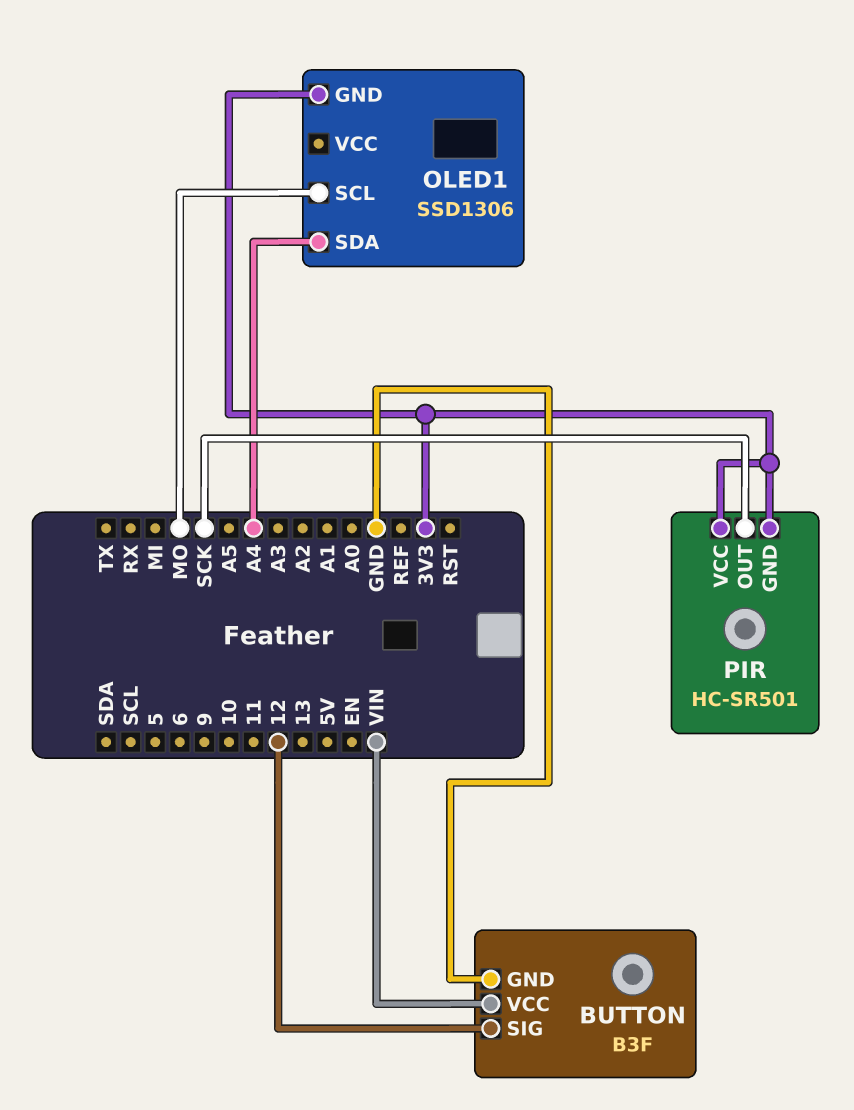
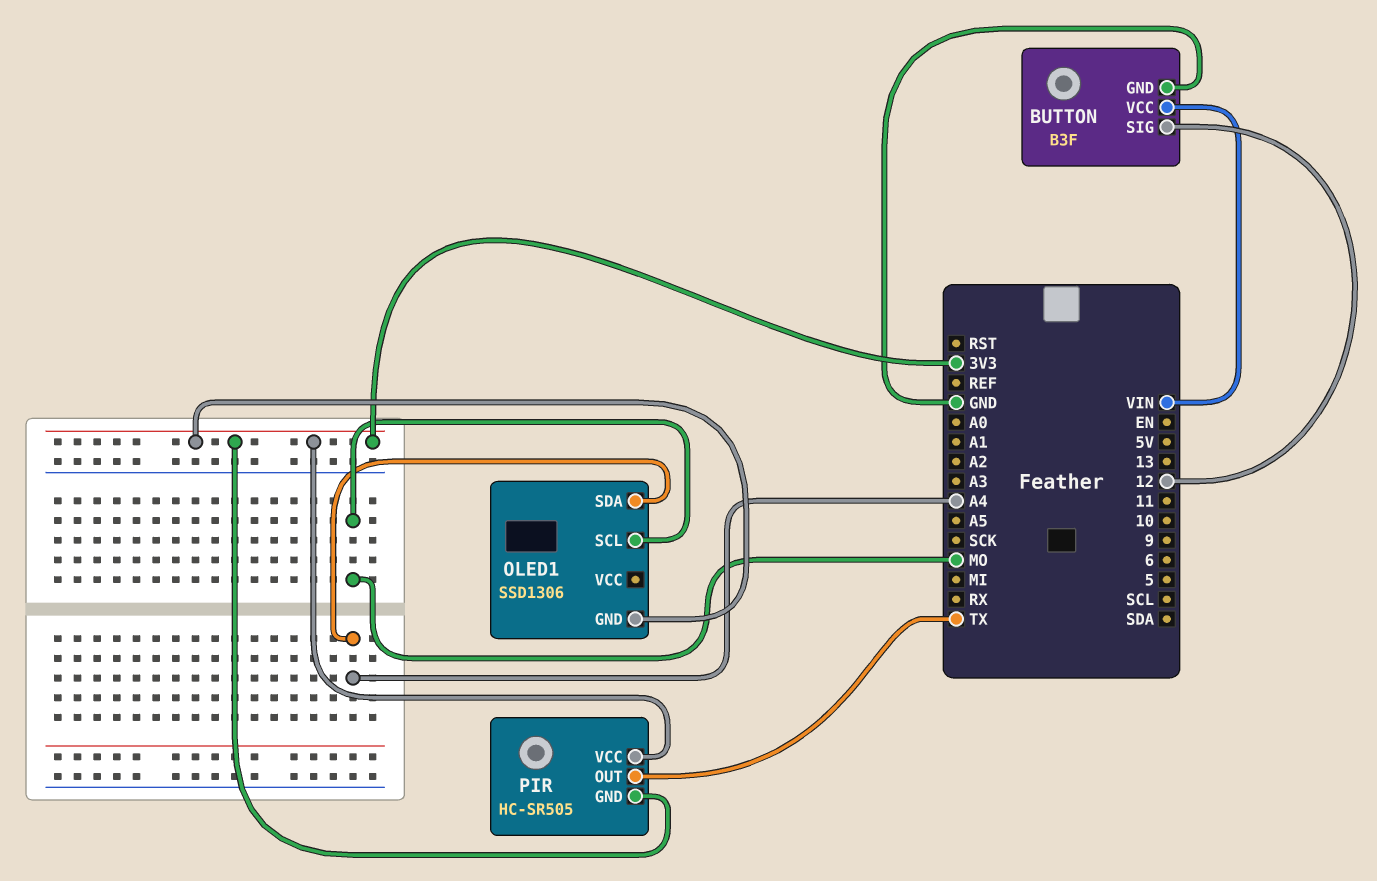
PIR: HC-SR501 -> HC-SR505
PIR pin OUT: SCK -> TX

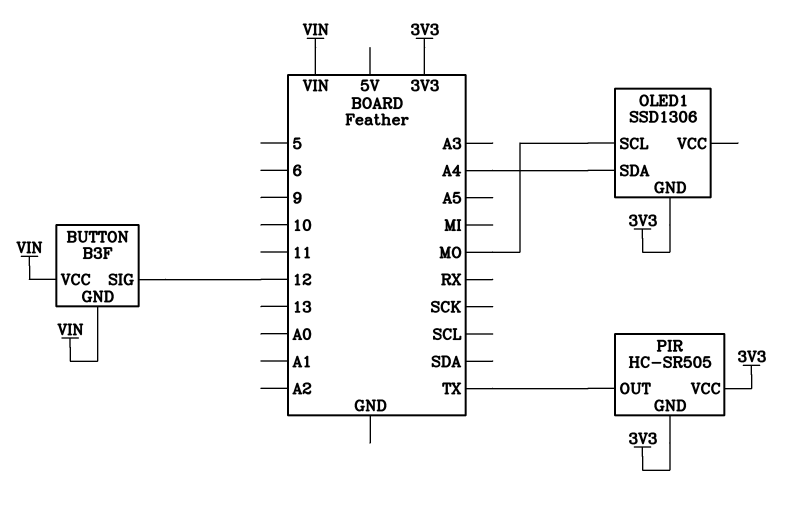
BUTTON pin GND: GND -> VIN

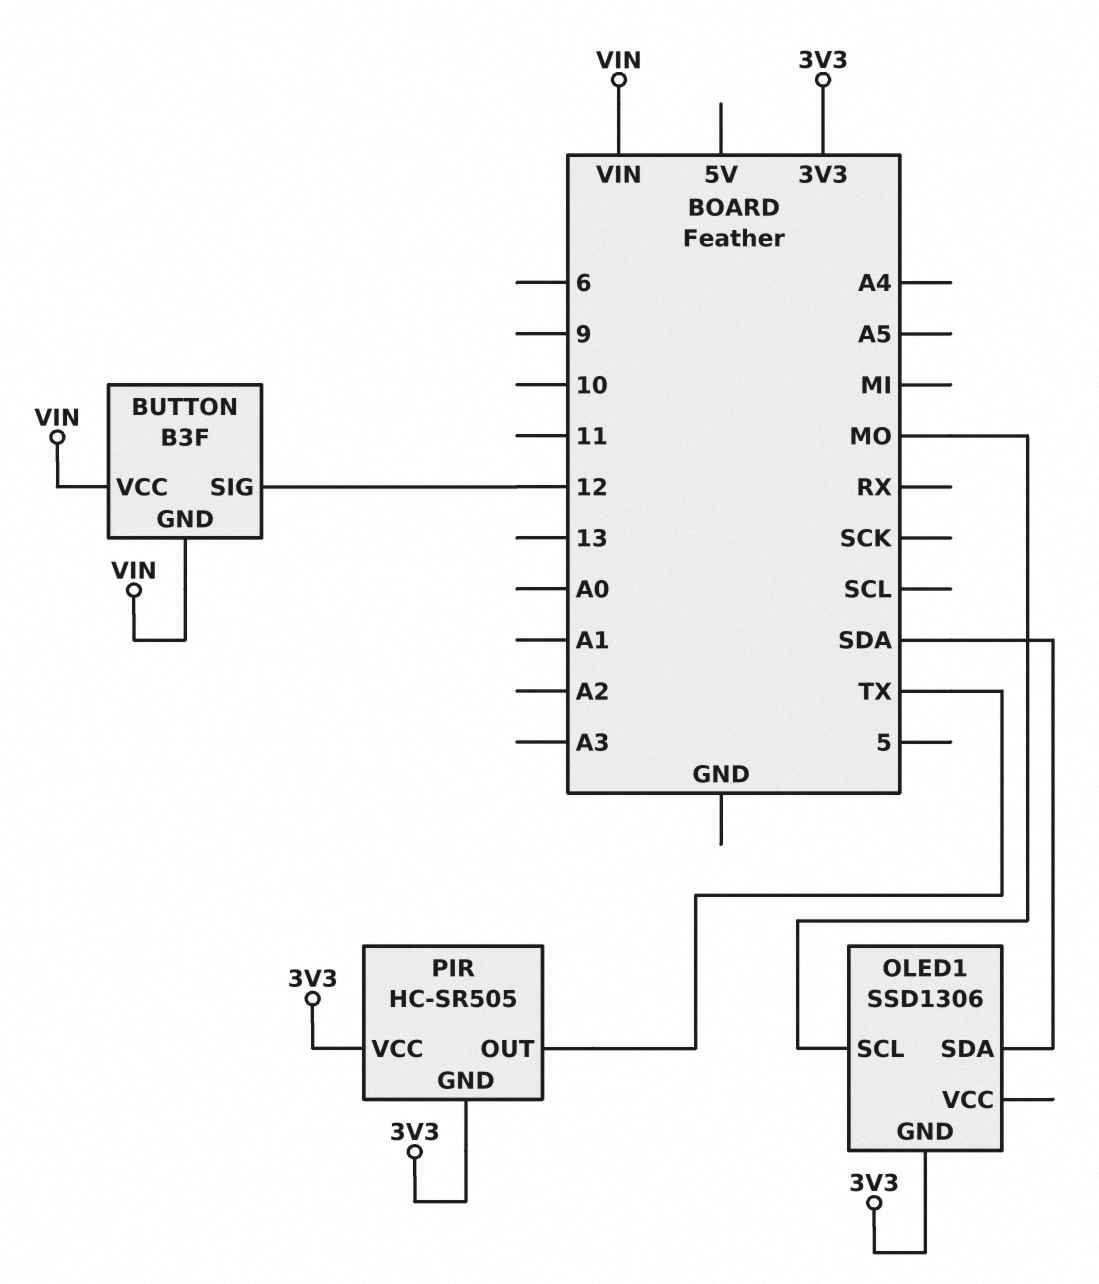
OLED1 pin SDA: A4 -> SDA

